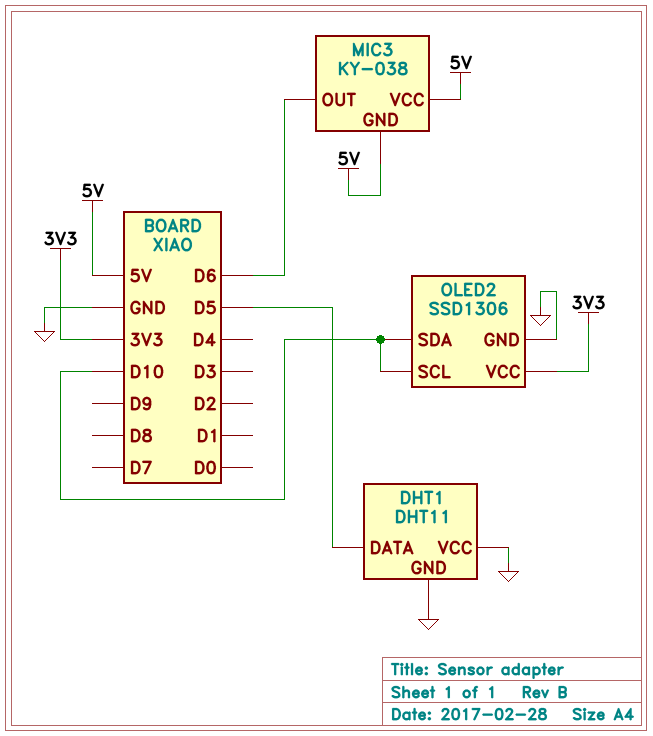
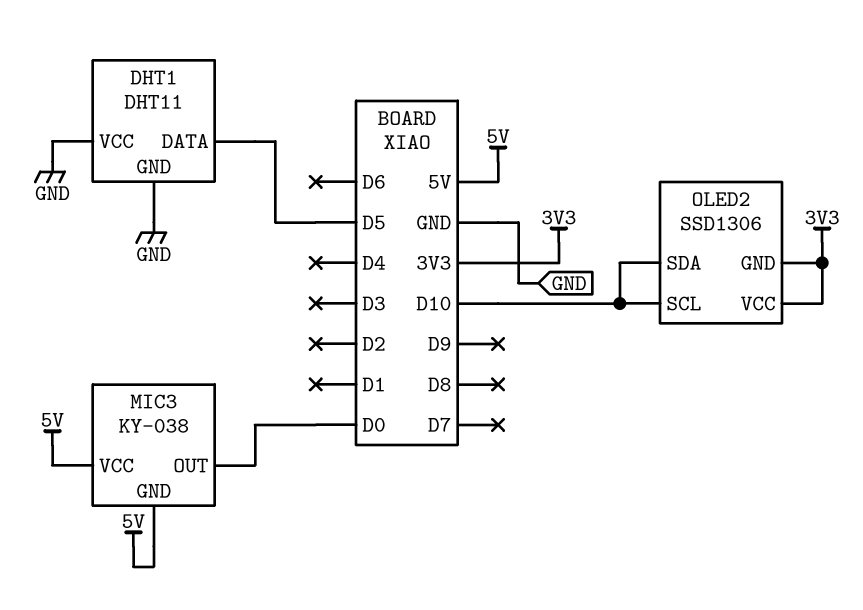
MIC3 pin OUT: D6 -> D0
OLED2 pin GND: GND -> 3V3

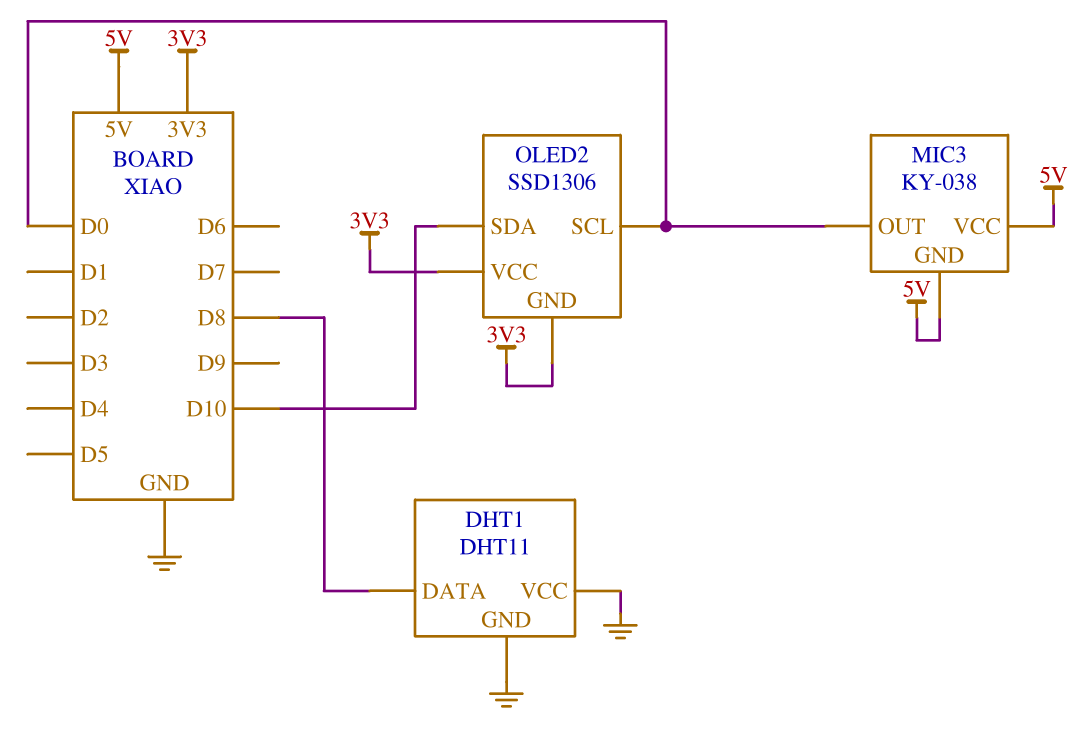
DHT1 pin DATA: D5 -> D8
OLED2 pin SCL: D10 -> D0

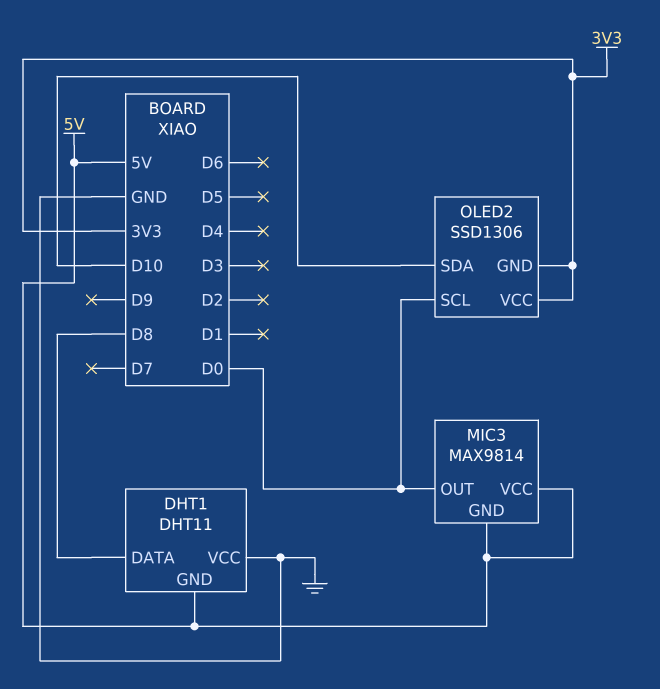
DHT1 pin GND: GND -> 5V
MIC3: KY-038 -> MAX9814

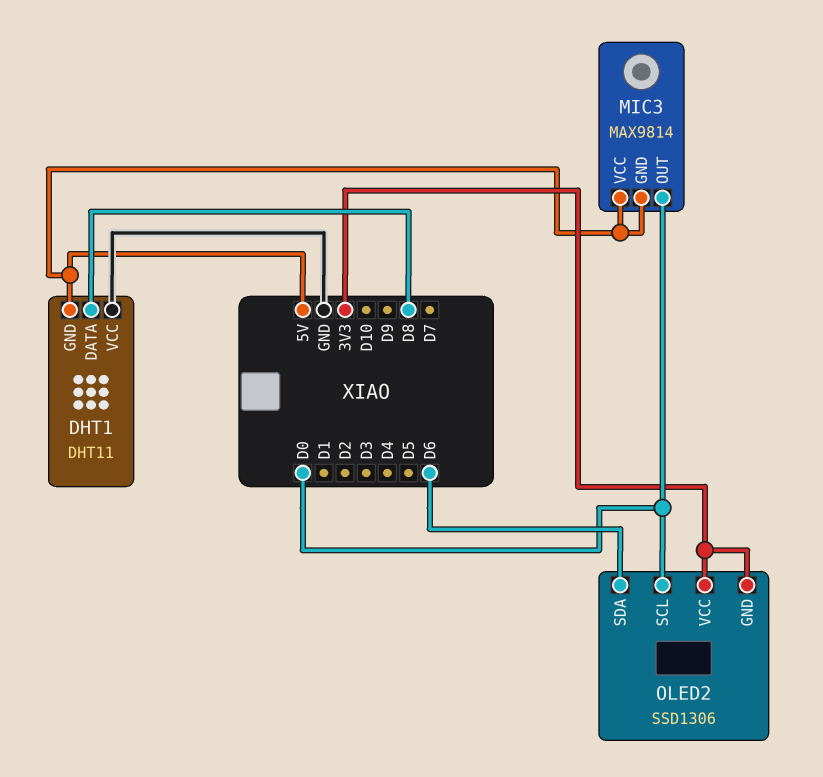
OLED2 pin SDA: D10 -> D6

